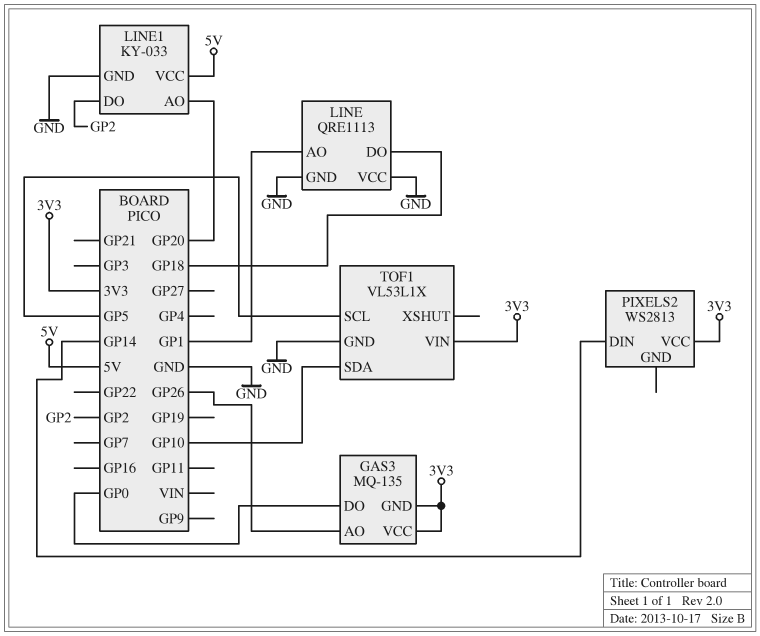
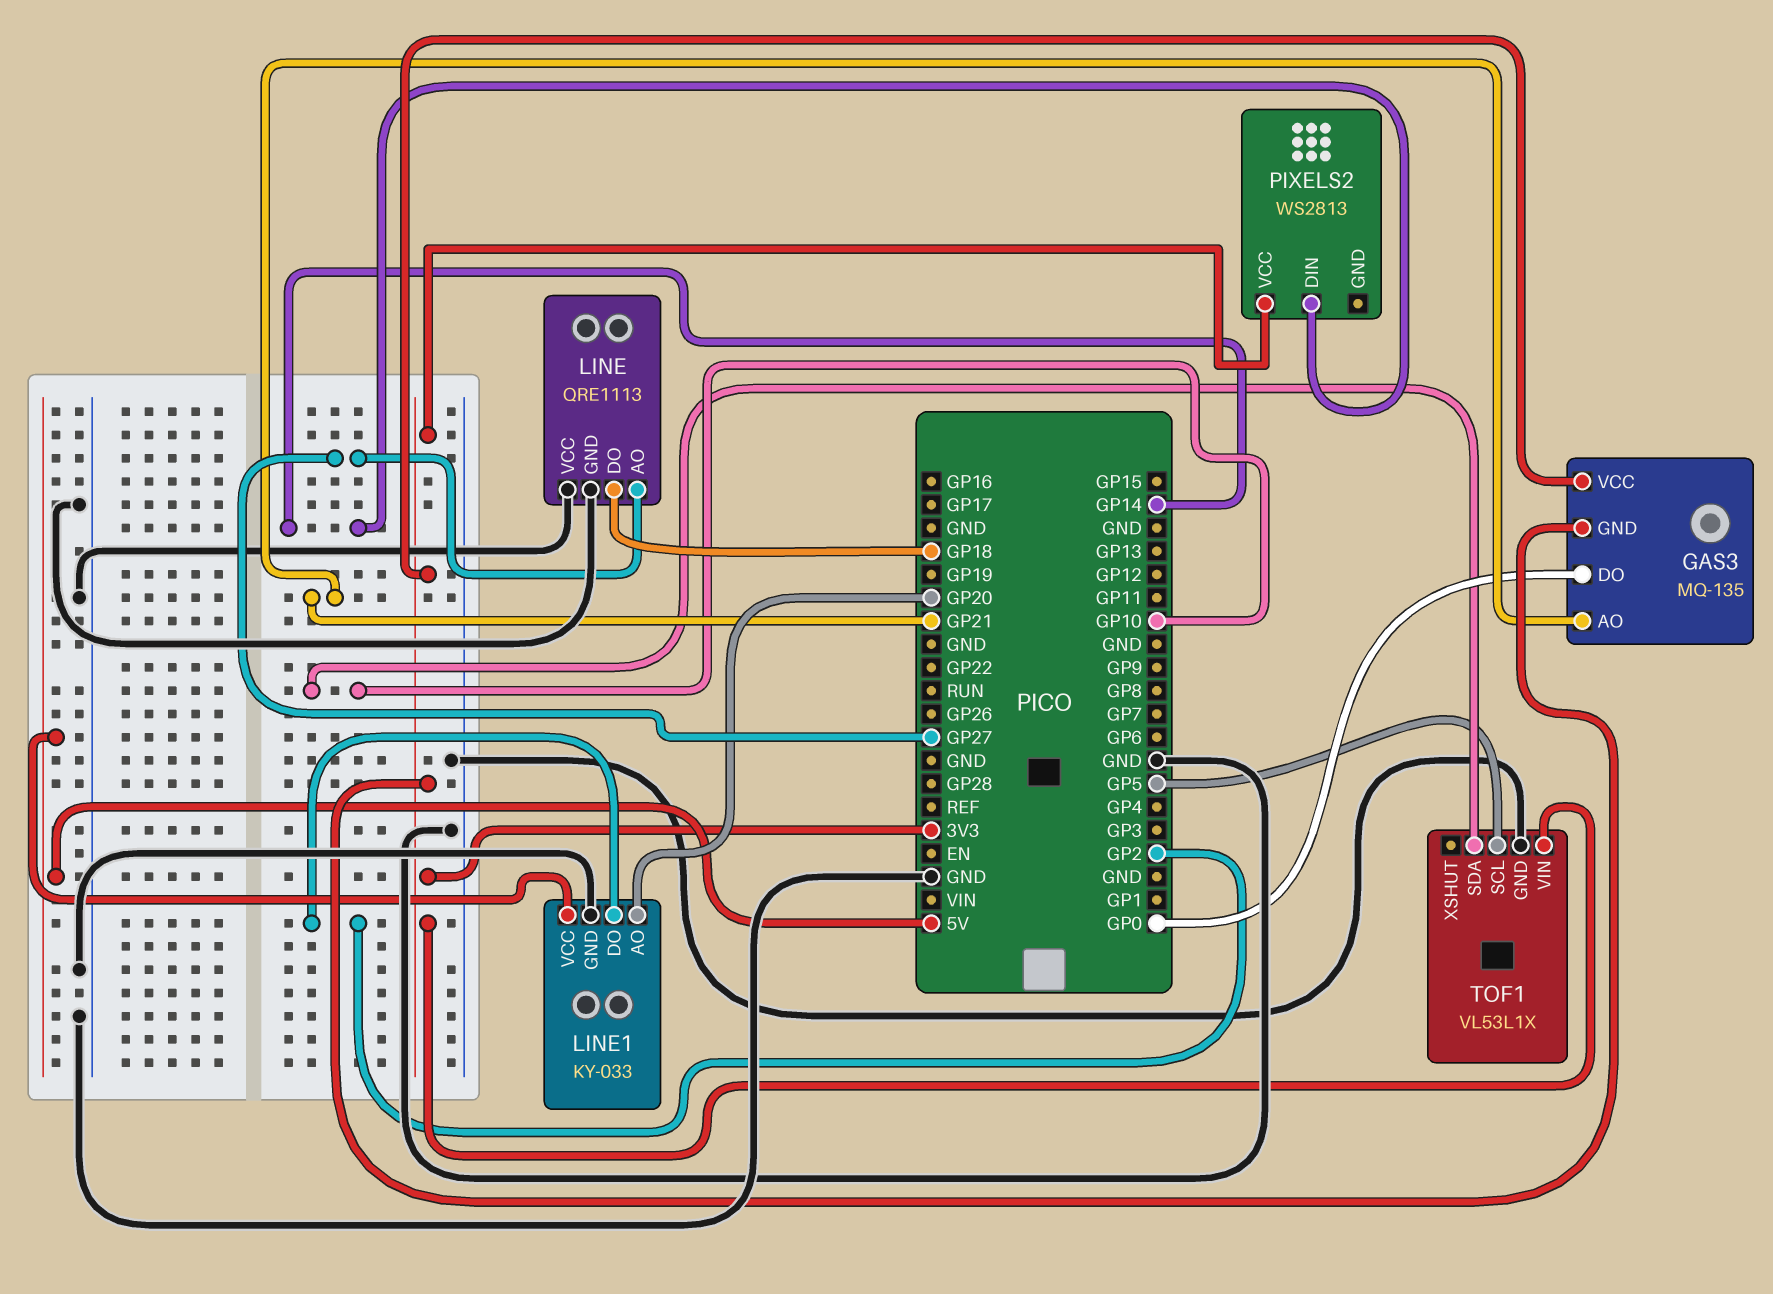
GAS3 pin AO: GP26 -> GP21
LINE pin AO: GP1 -> GP27

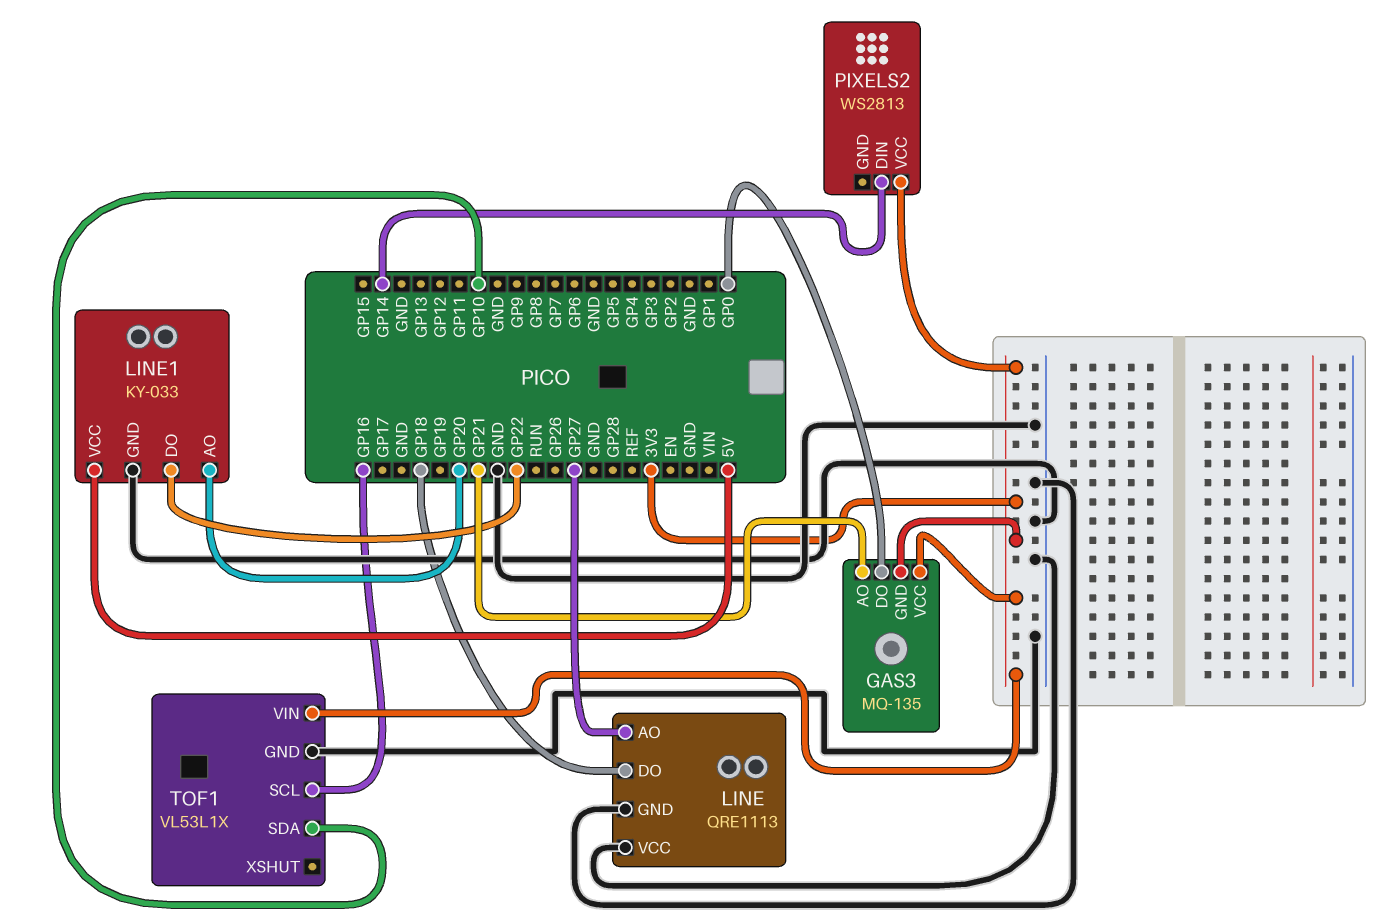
LINE1 pin DO: GP2 -> GP22
TOF1 pin SCL: GP5 -> GP16

